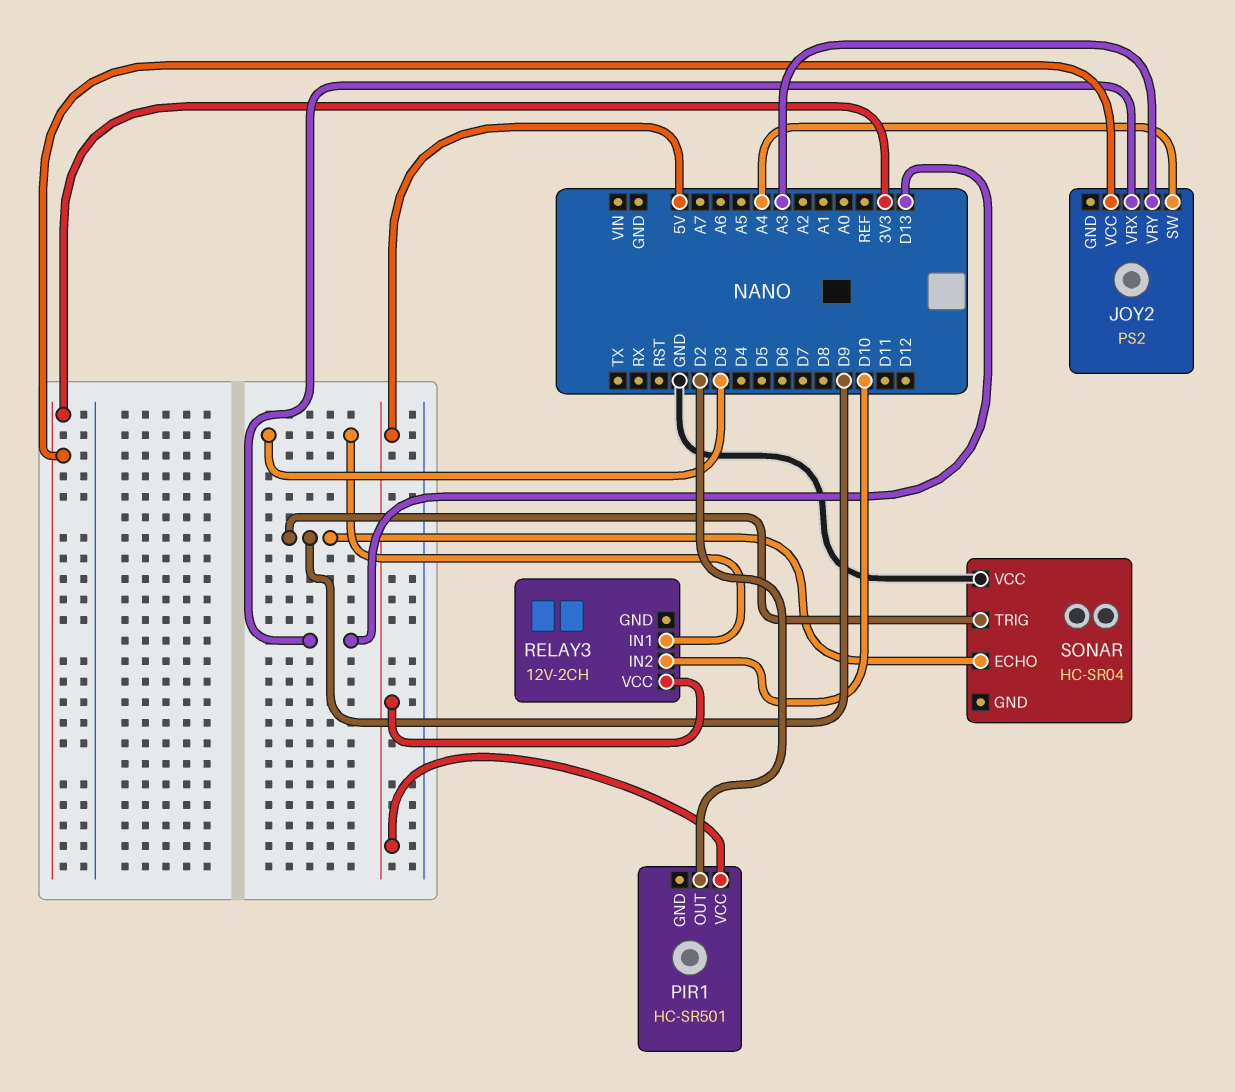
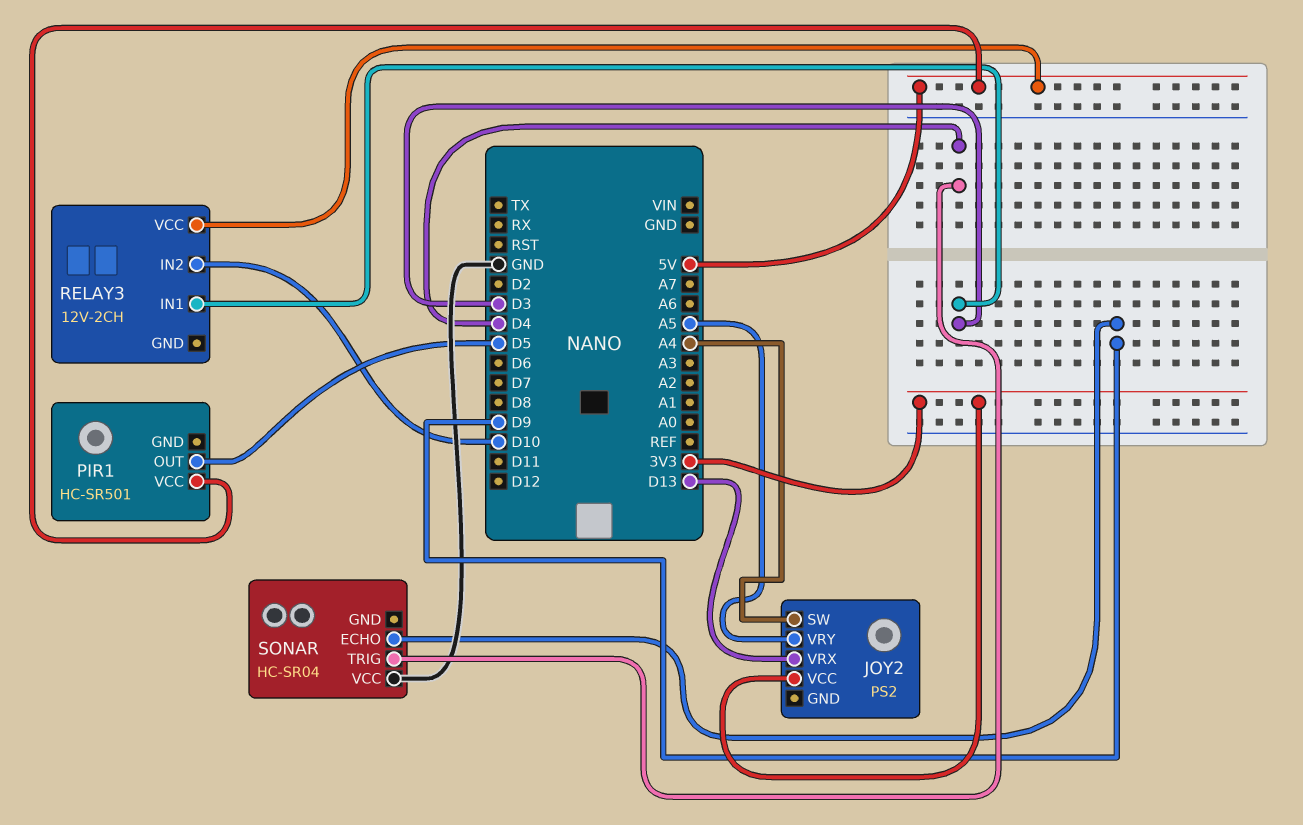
JOY2 pin VRY: A3 -> A5
PIR1 pin OUT: D2 -> D5
SONAR pin TRIG: D9 -> D4

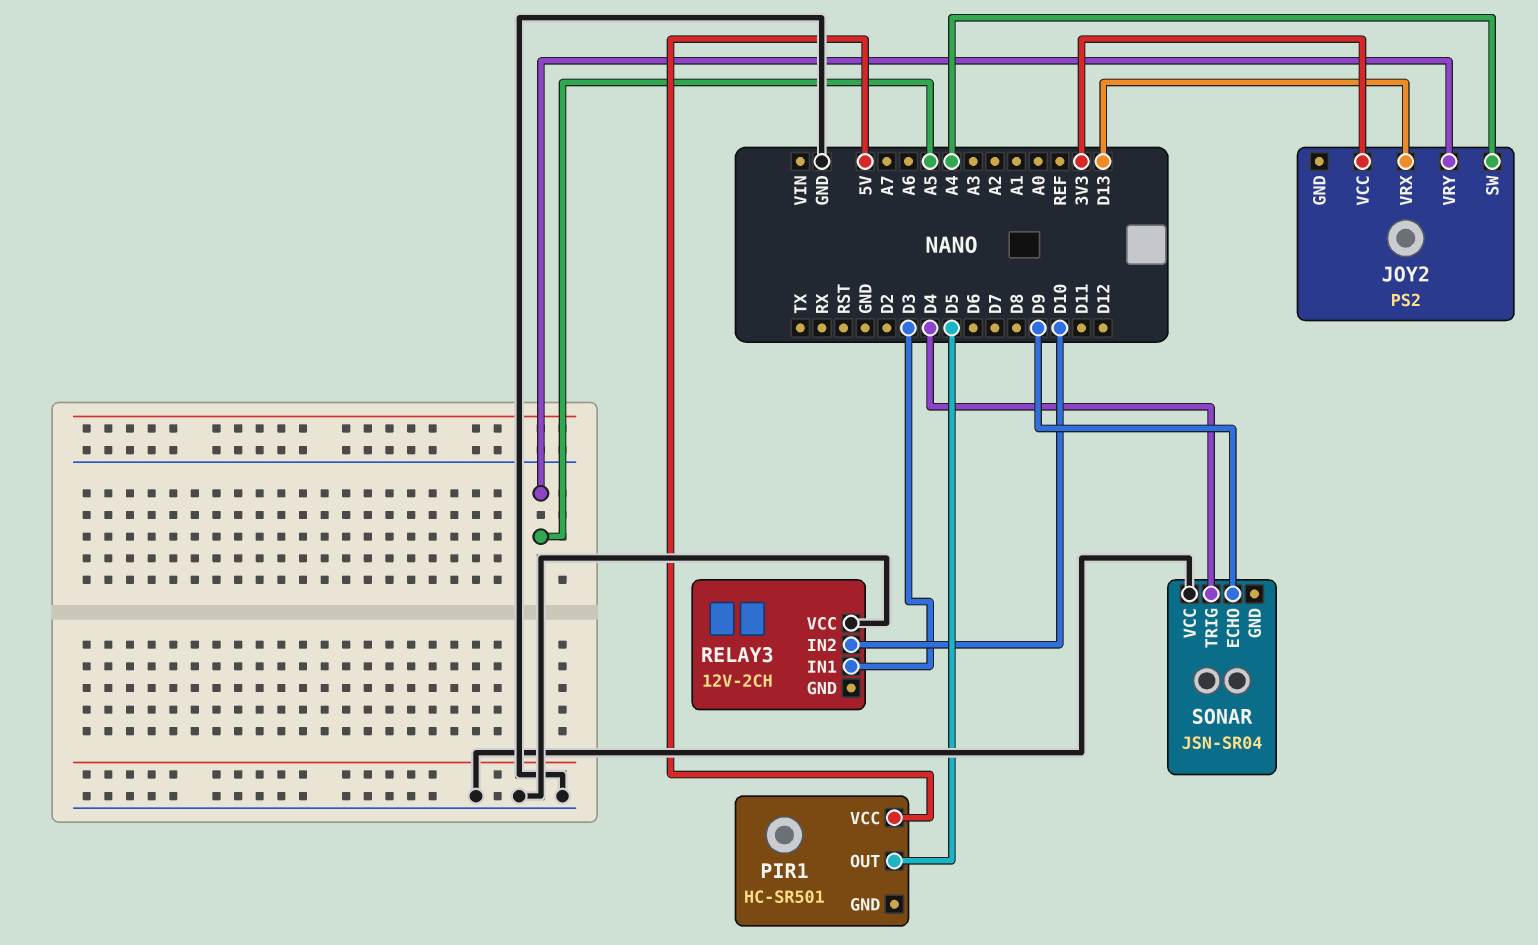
RELAY3 pin VCC: 5V -> GND
SONAR: HC-SR04 -> JSN-SR04

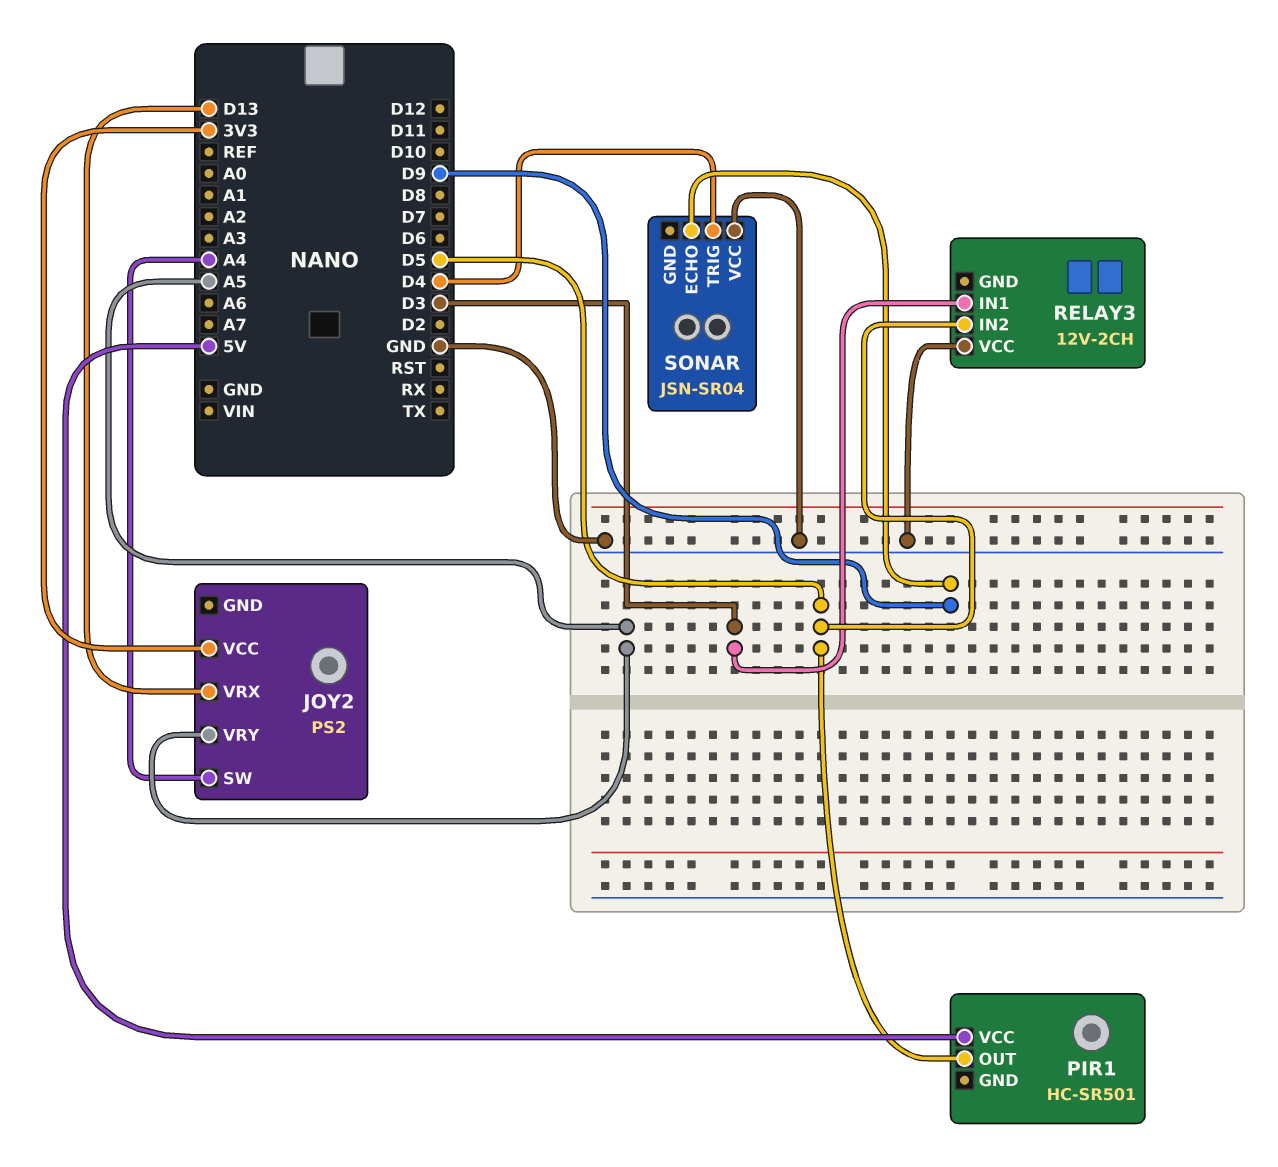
RELAY3 pin IN2: D10 -> D5

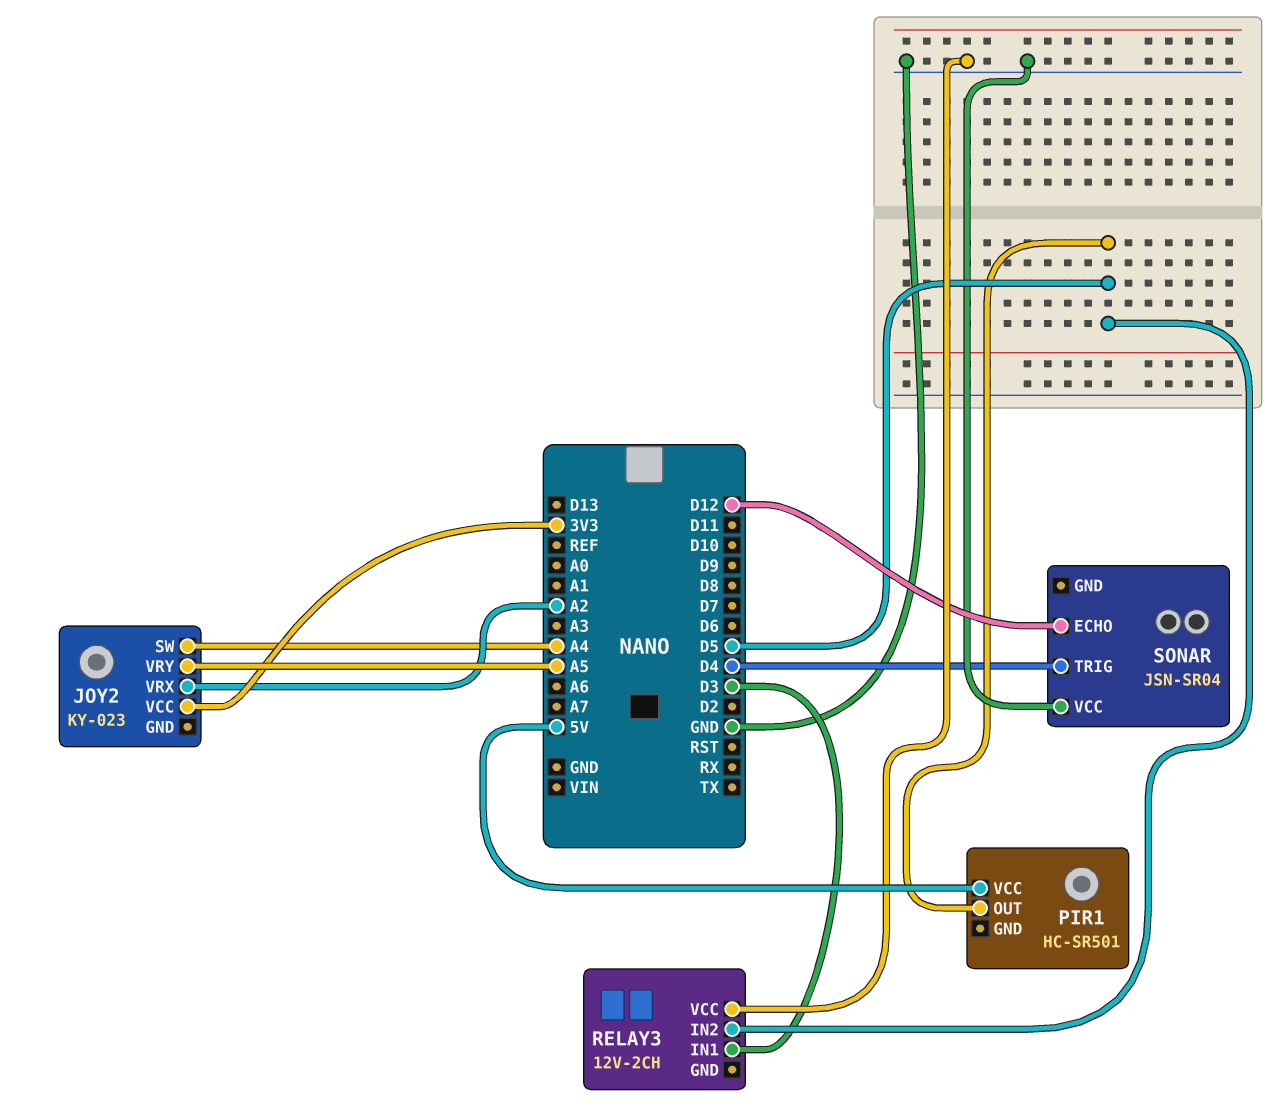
JOY2: PS2 -> KY-023
JOY2 pin VRX: D13 -> A2
SONAR pin ECHO: D9 -> D12

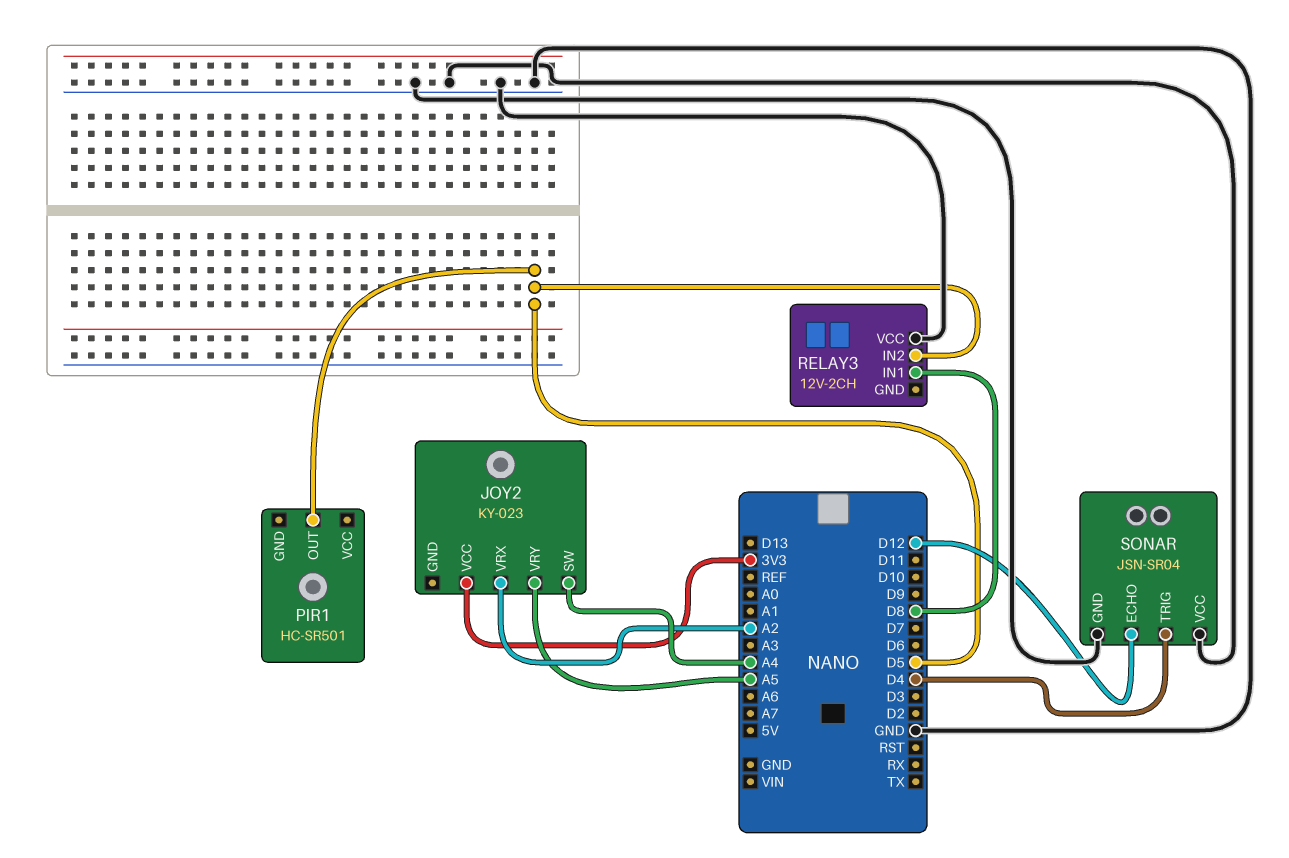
PIR1 pin VCC: 5V -> none
RELAY3 pin IN1: D3 -> D8
SONAR pin GND: none -> GND

